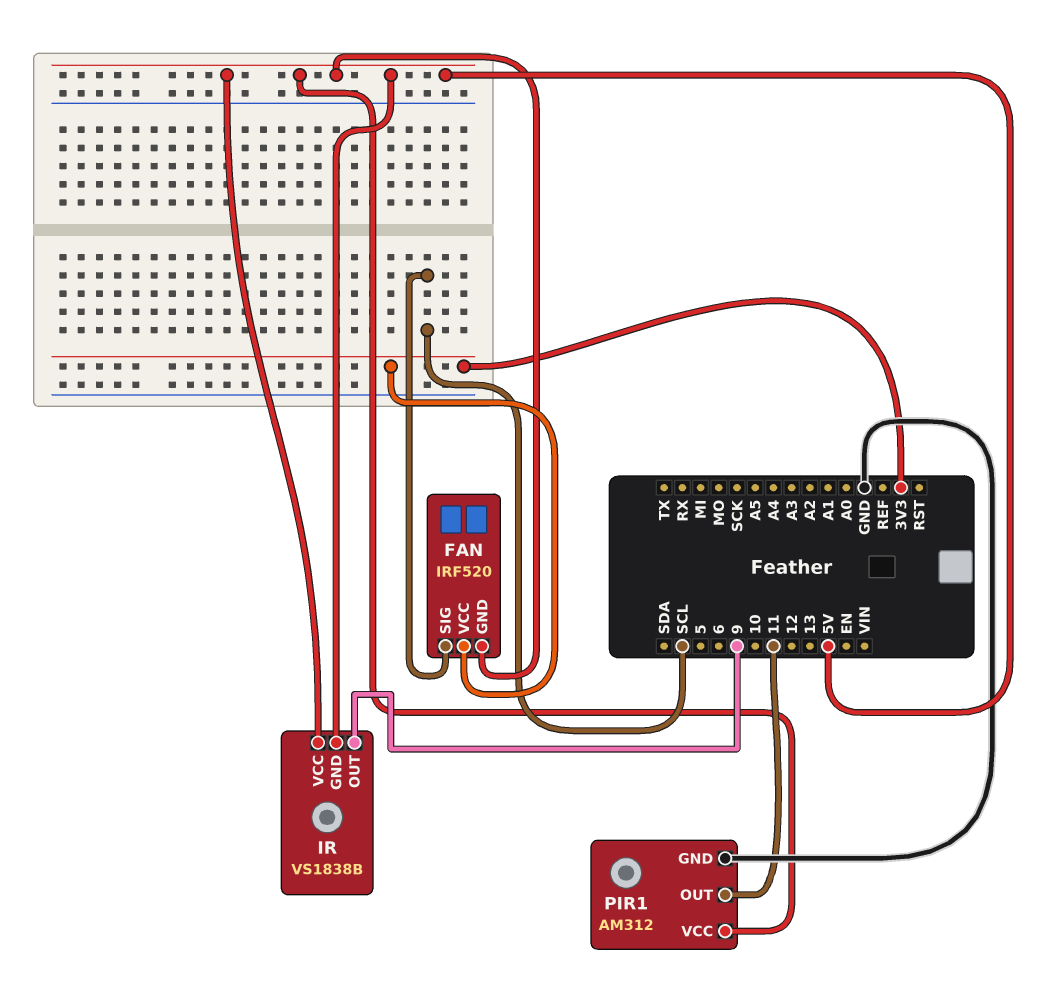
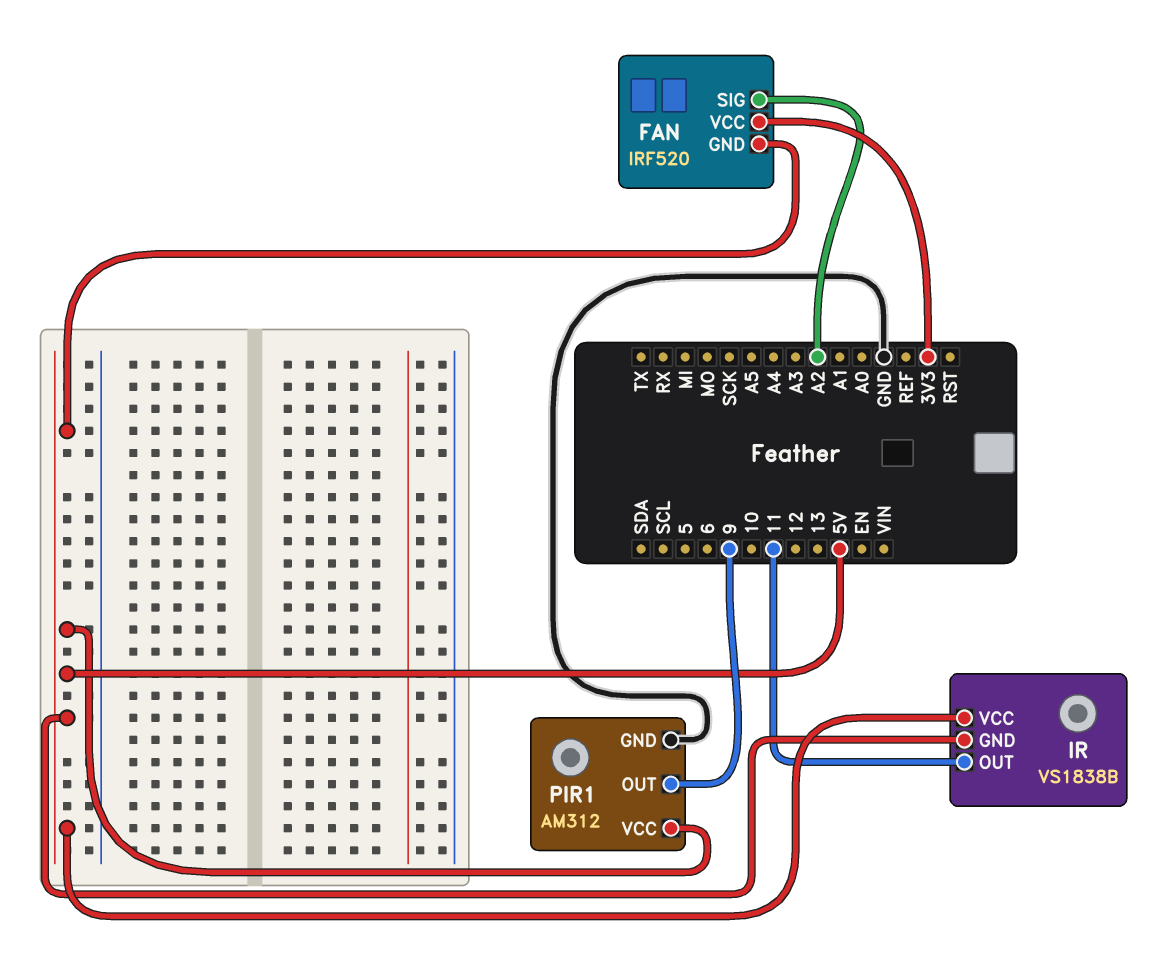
FAN pin SIG: SCL -> A2
IR pin OUT: 9 -> 11
PIR1 pin OUT: 11 -> 9

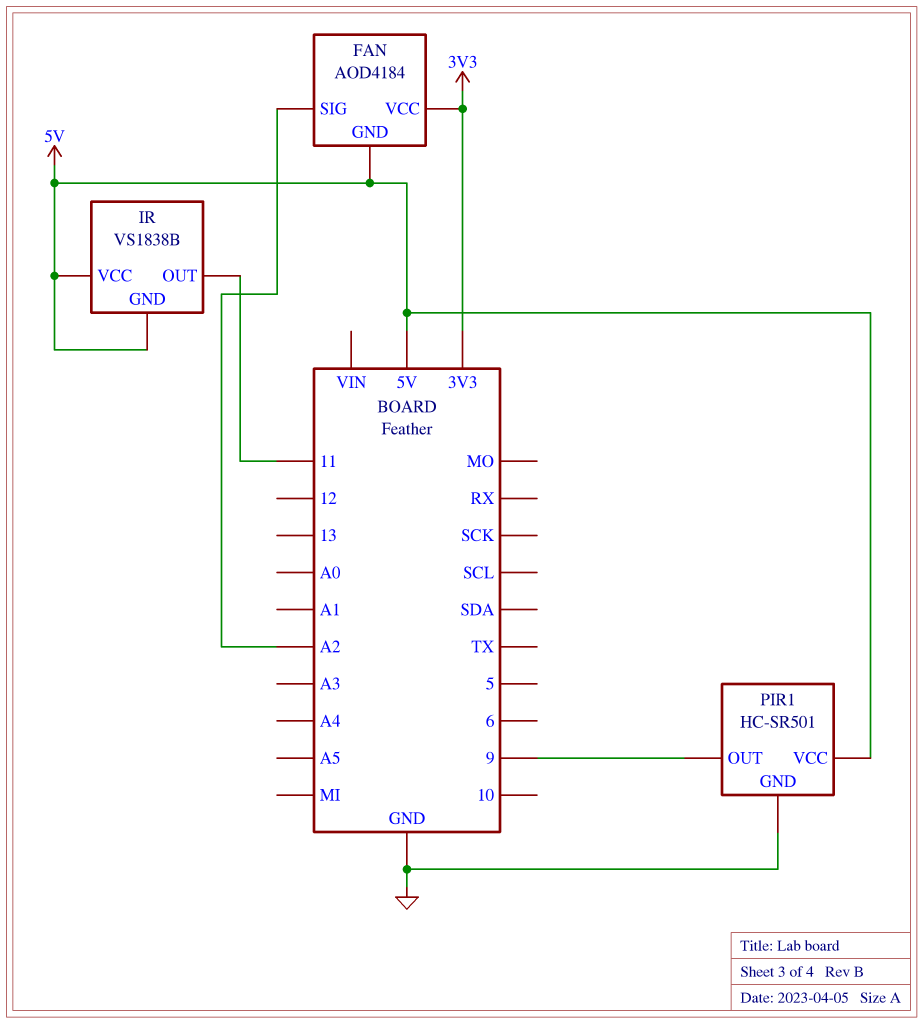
FAN: IRF520 -> AOD4184
PIR1: AM312 -> HC-SR501

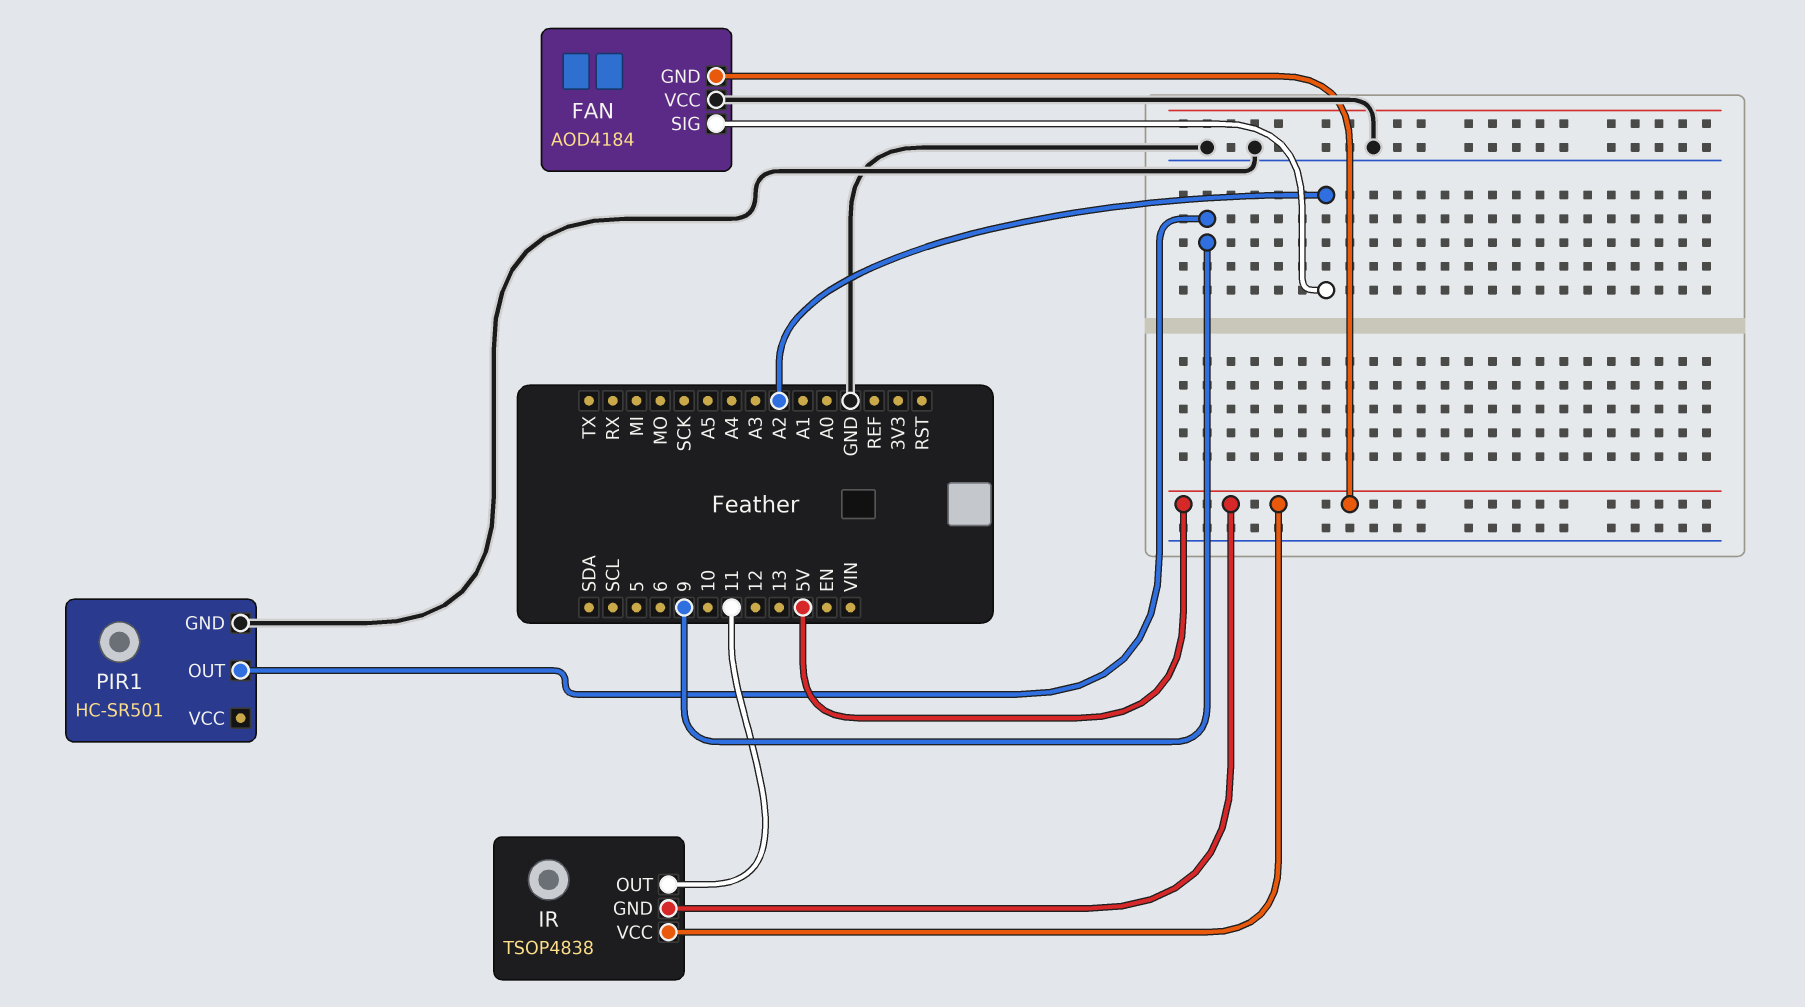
FAN pin VCC: 3V3 -> GND
IR: VS1838B -> TSOP4838
PIR1 pin VCC: 5V -> none

